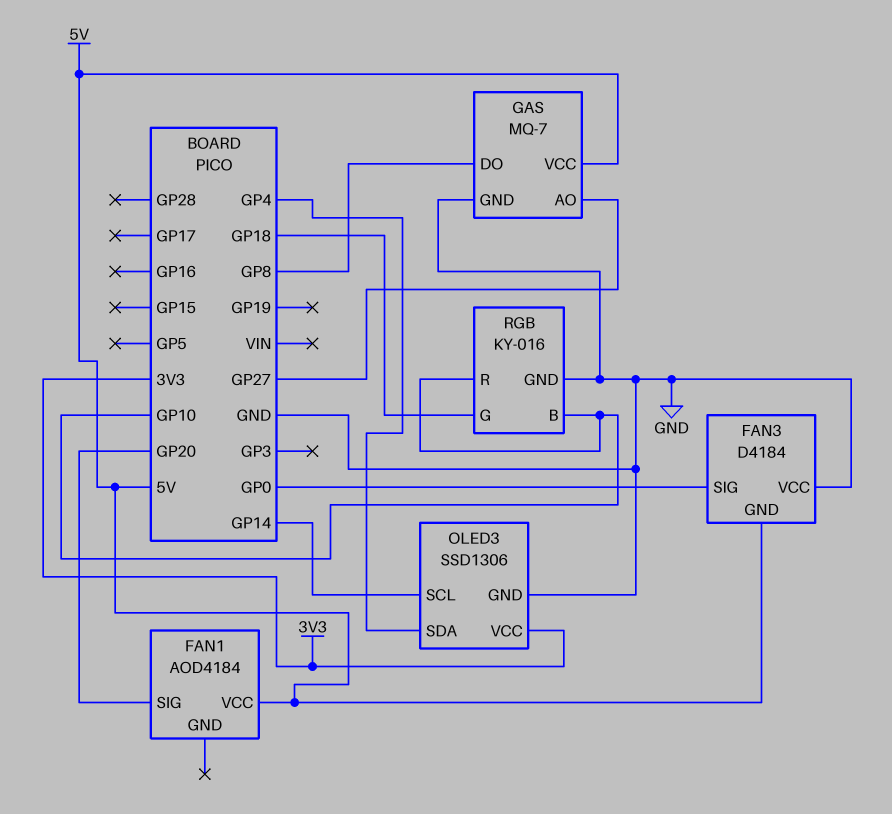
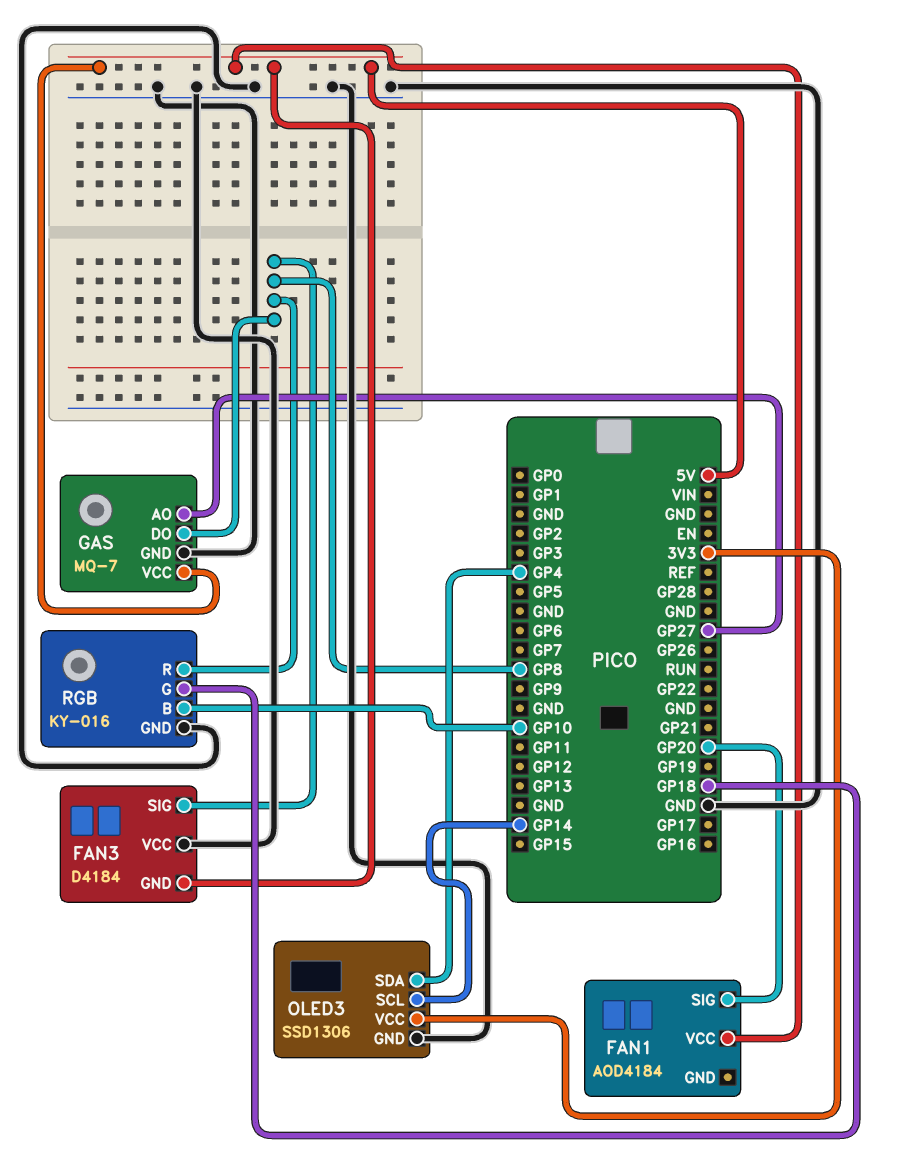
FAN3 pin SIG: GP0 -> GP8
RGB pin R: GP10 -> GP8

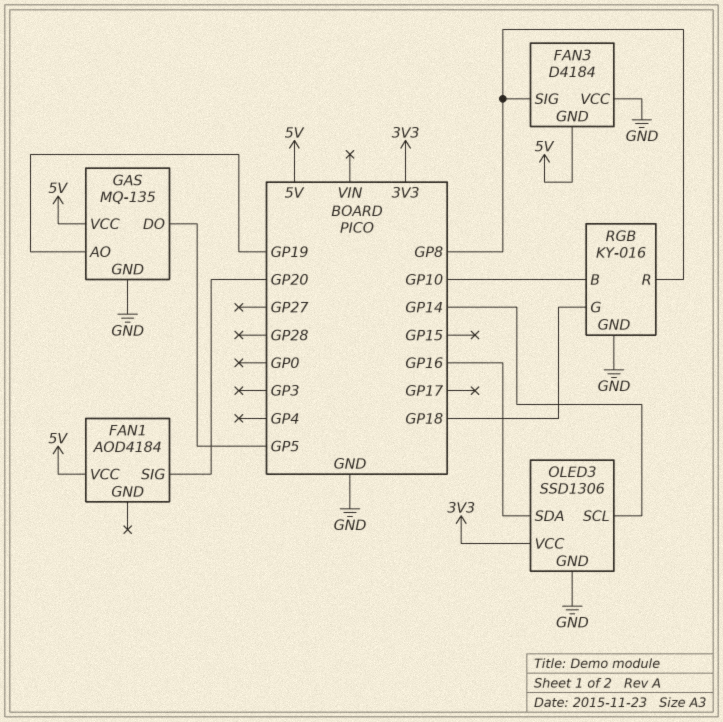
GAS: MQ-7 -> MQ-135
GAS pin AO: GP27 -> GP19
GAS pin DO: GP8 -> GP5
OLED3 pin SDA: GP4 -> GP16

